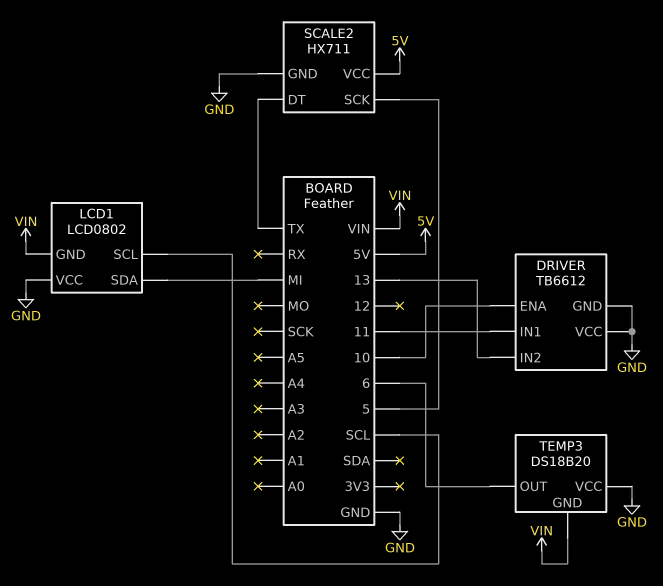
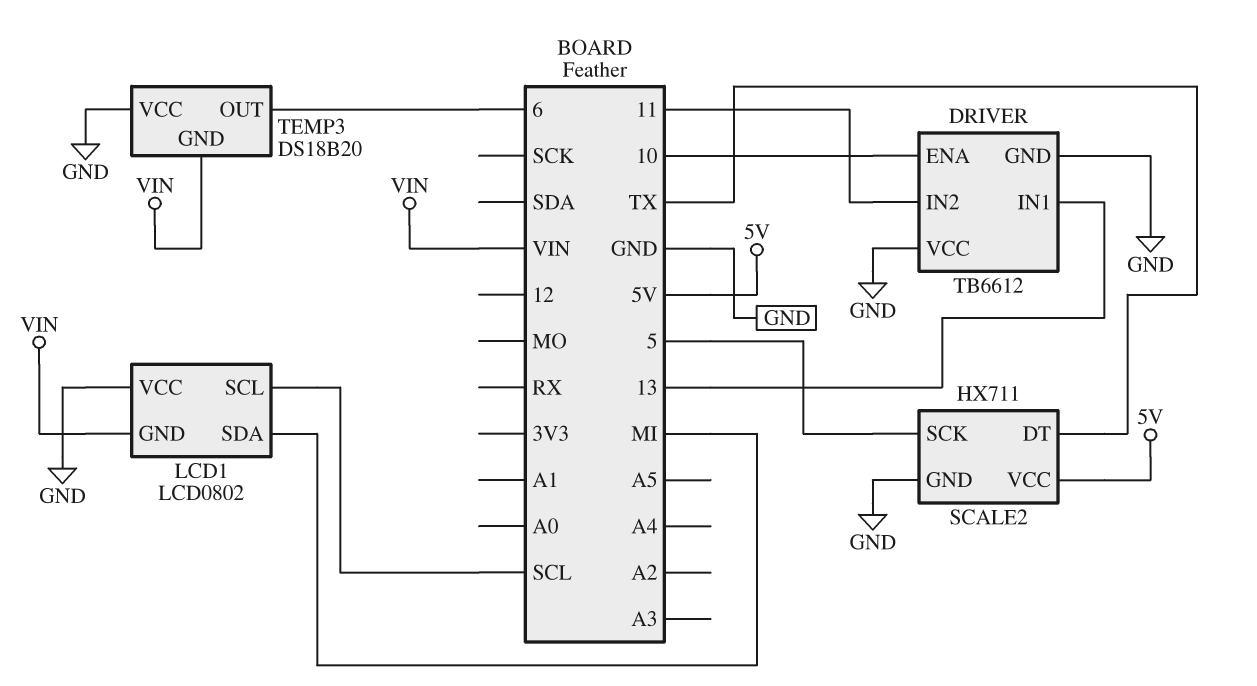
DRIVER pin IN1: 11 -> 13
DRIVER pin IN2: 13 -> 11

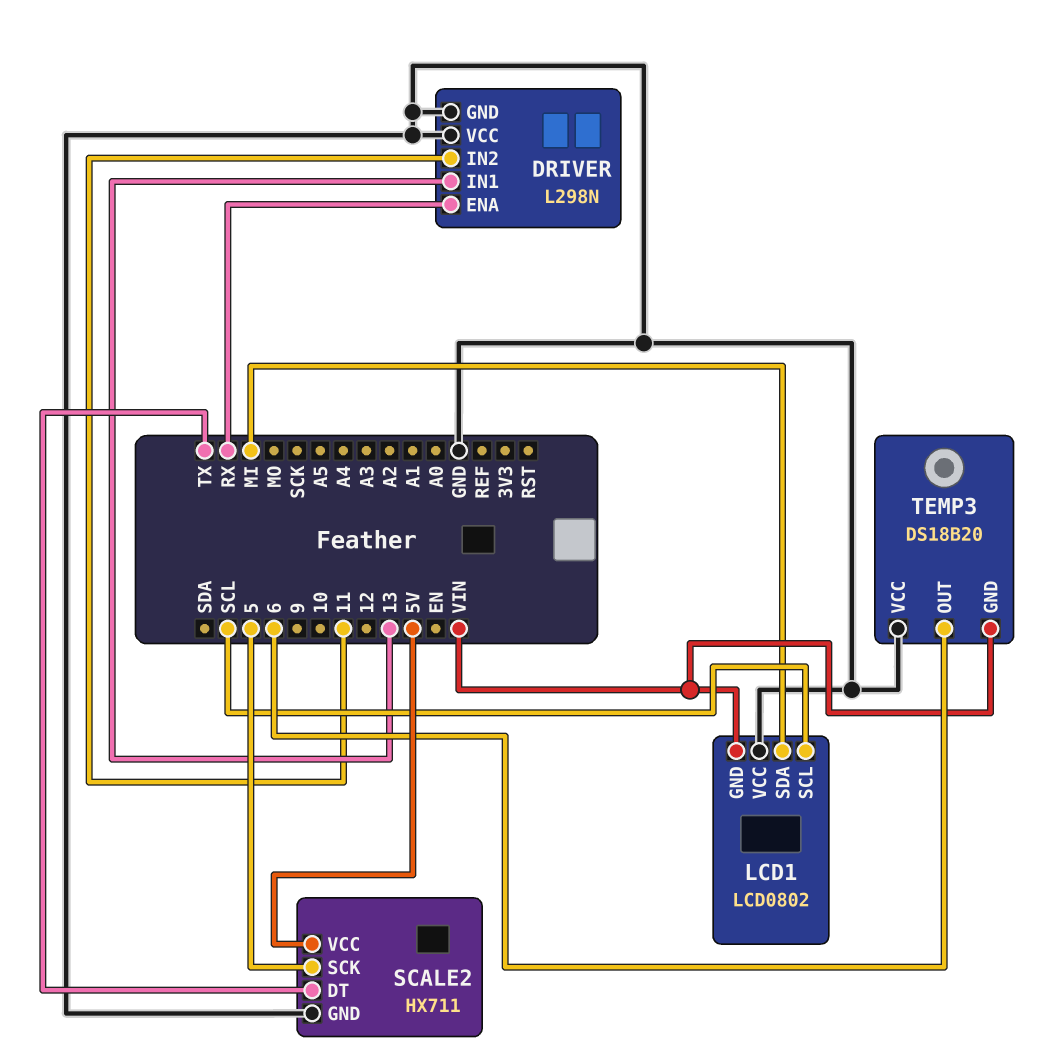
DRIVER: TB6612 -> L298N
DRIVER pin ENA: 10 -> RX

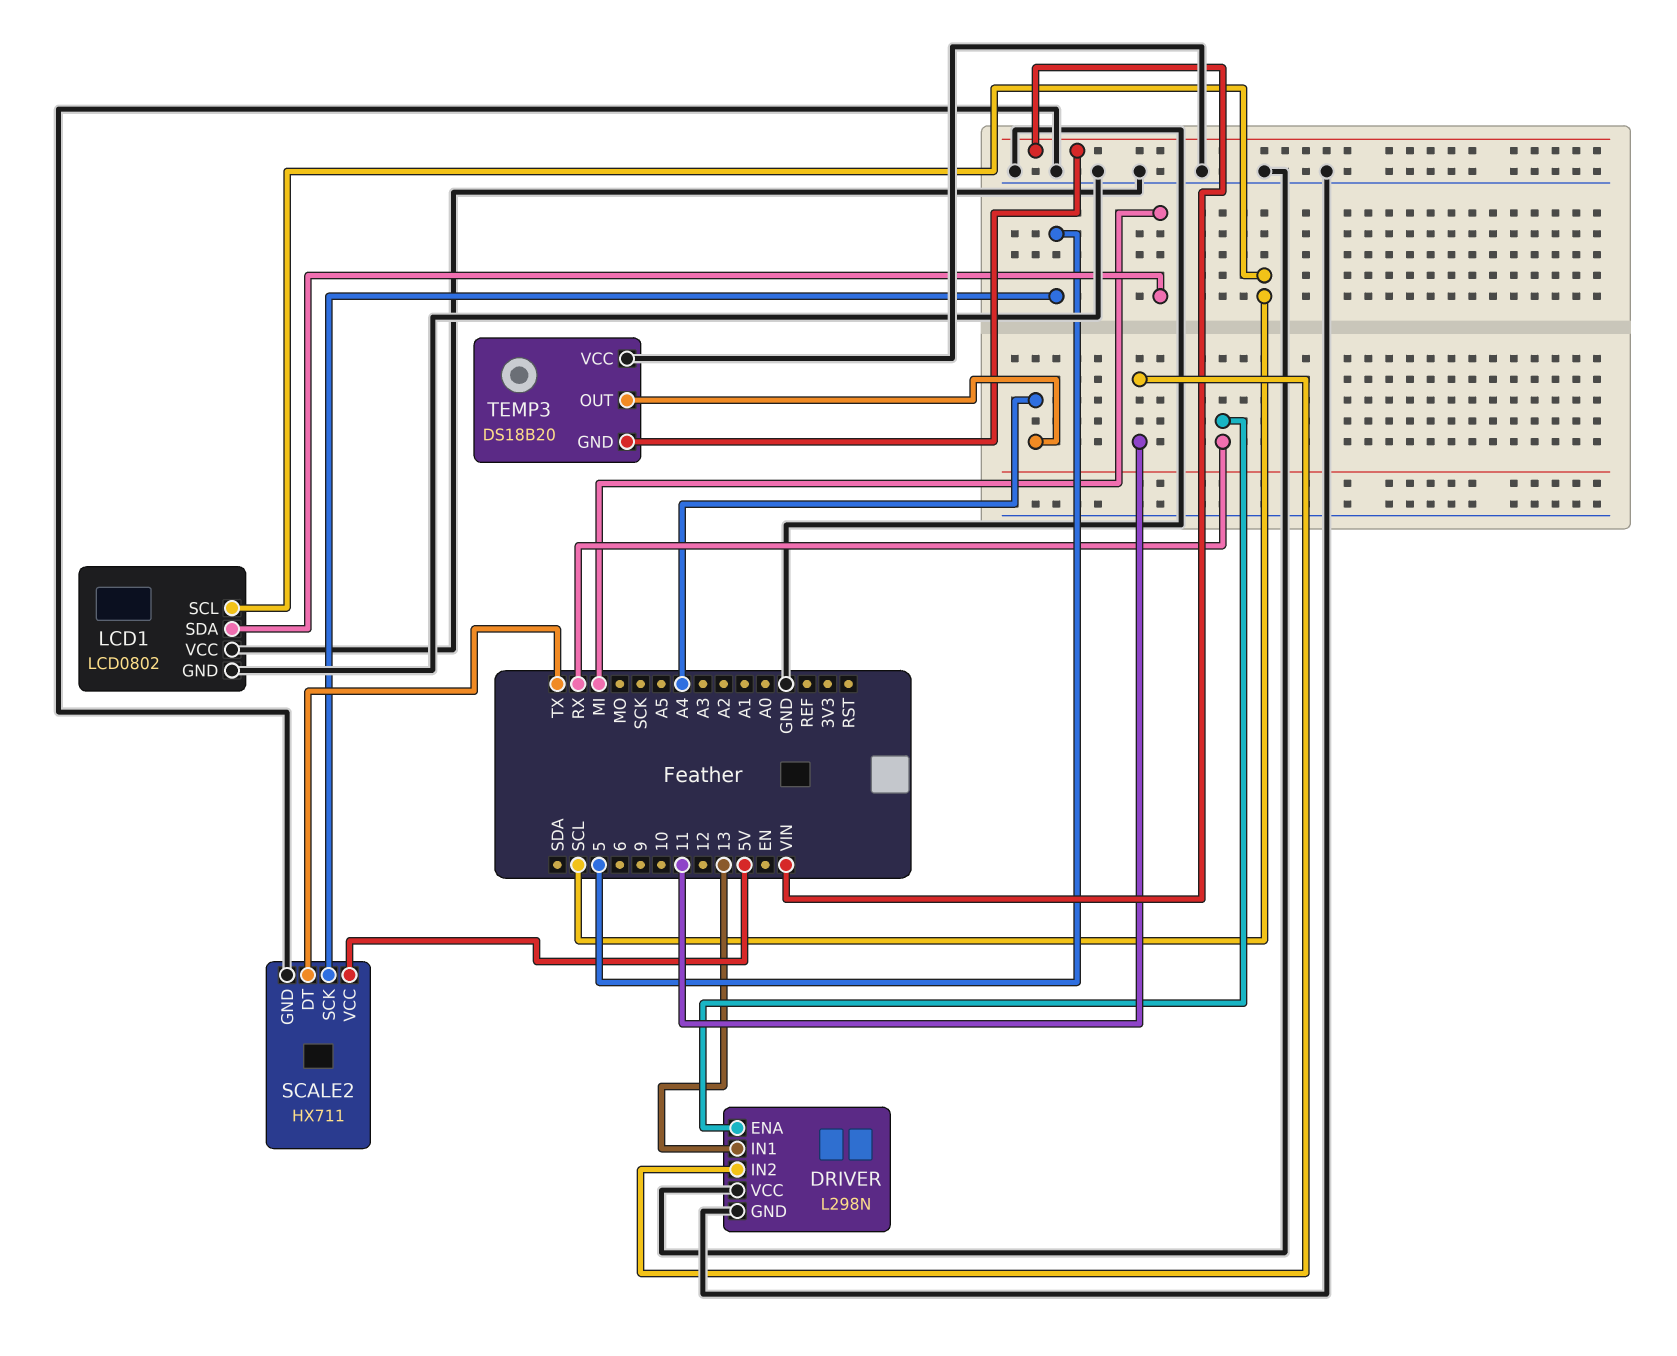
LCD1 pin GND: VIN -> GND
TEMP3 pin OUT: 6 -> A4

